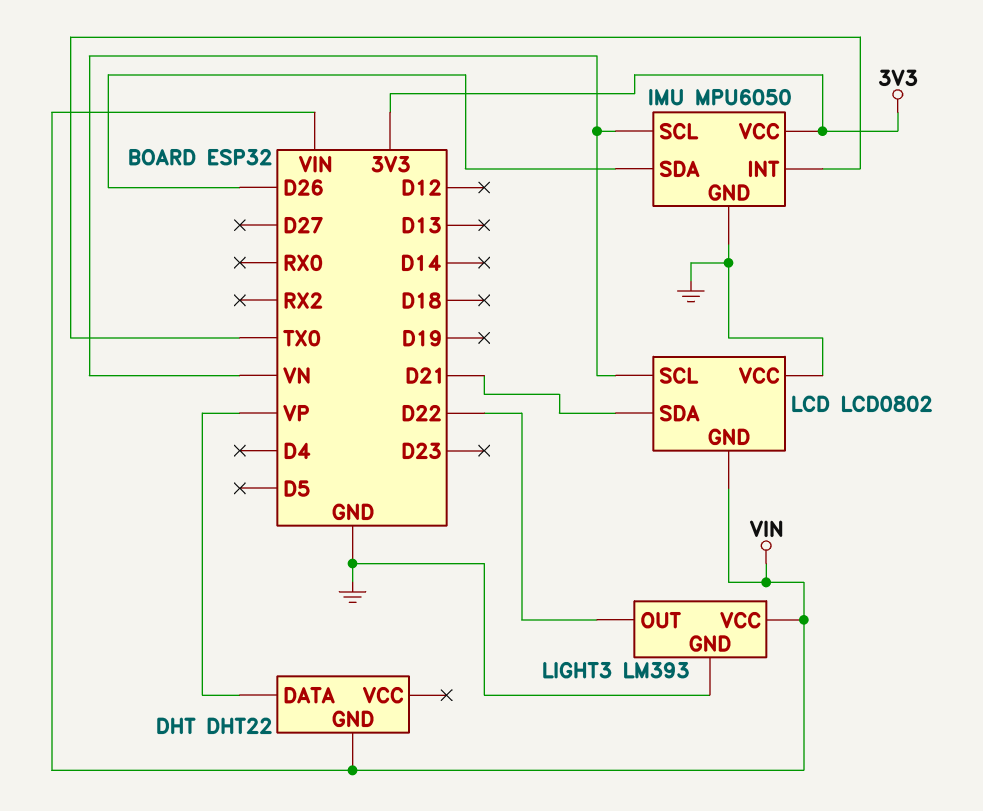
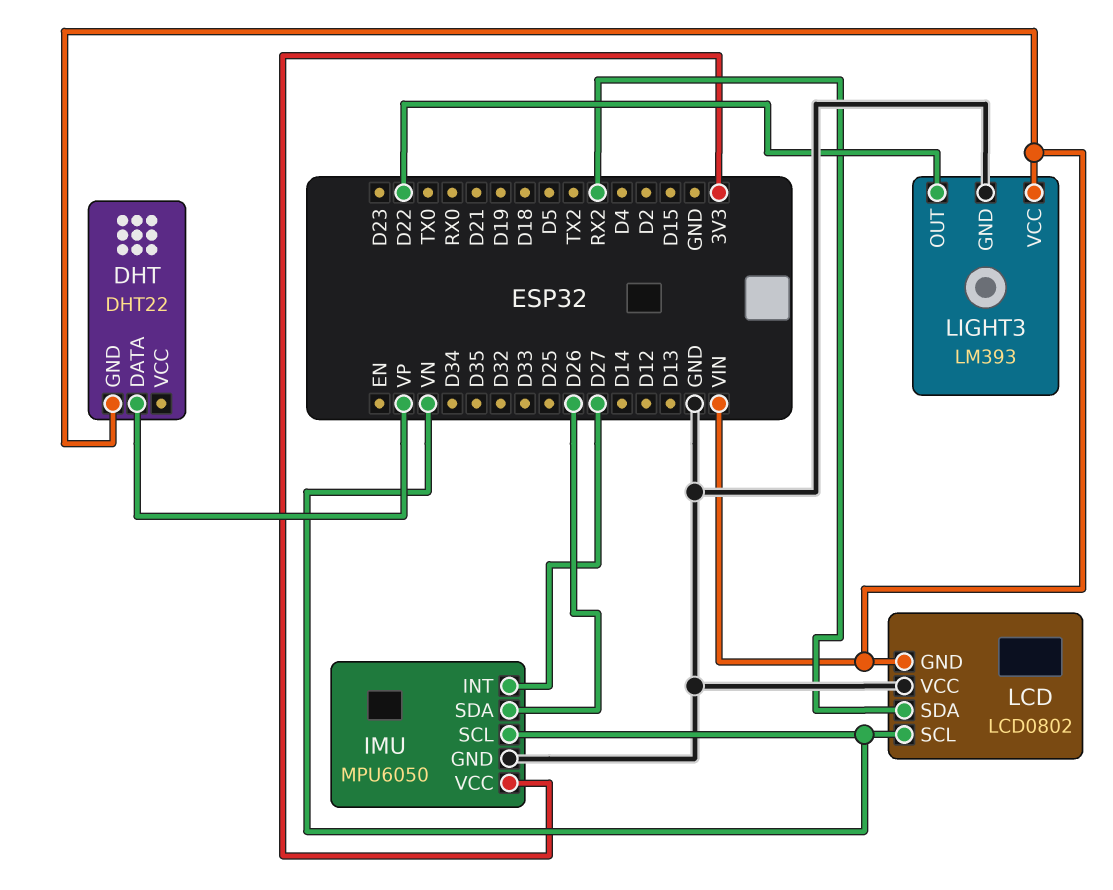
IMU pin INT: TX0 -> D27
LCD pin SDA: D21 -> RX2

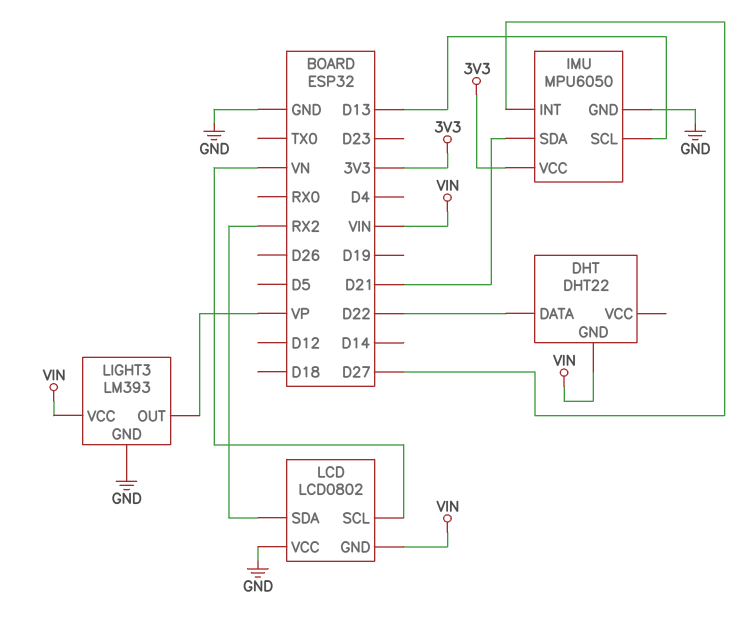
DHT pin DATA: VP -> D22
IMU pin SCL: VN -> D13
IMU pin SDA: D26 -> D21
LIGHT3 pin OUT: D22 -> VP

